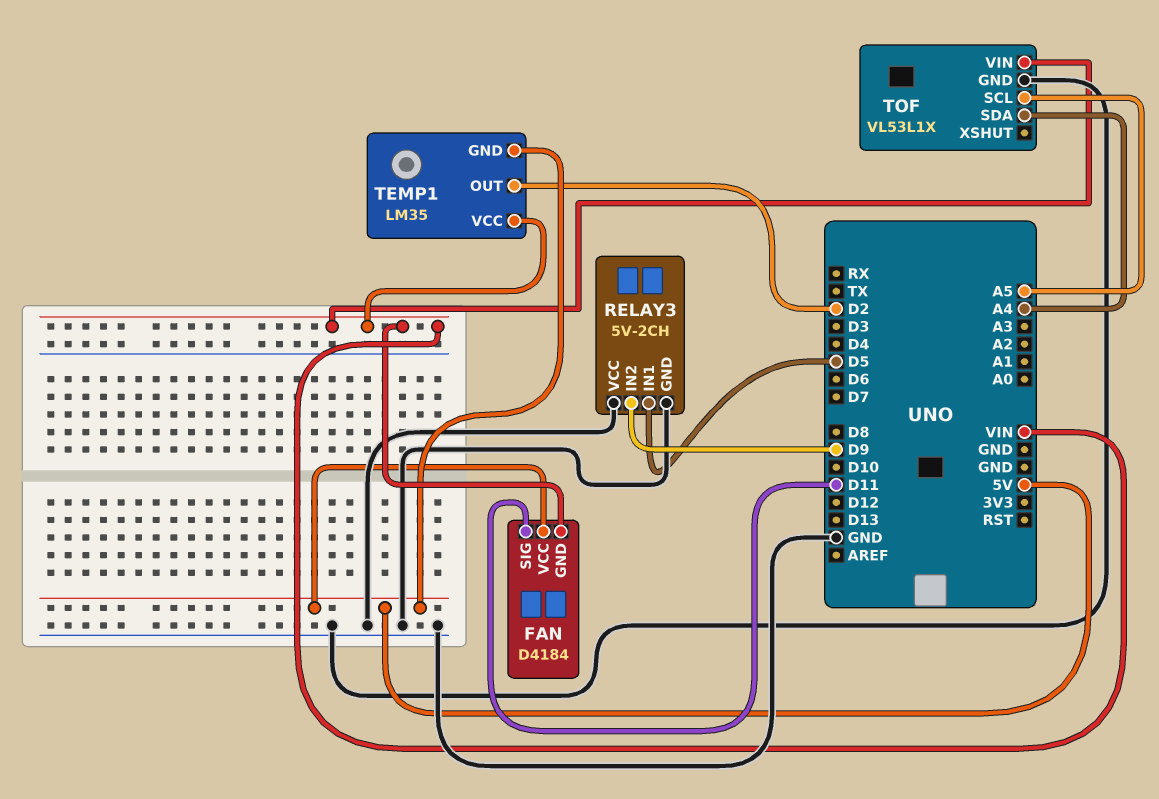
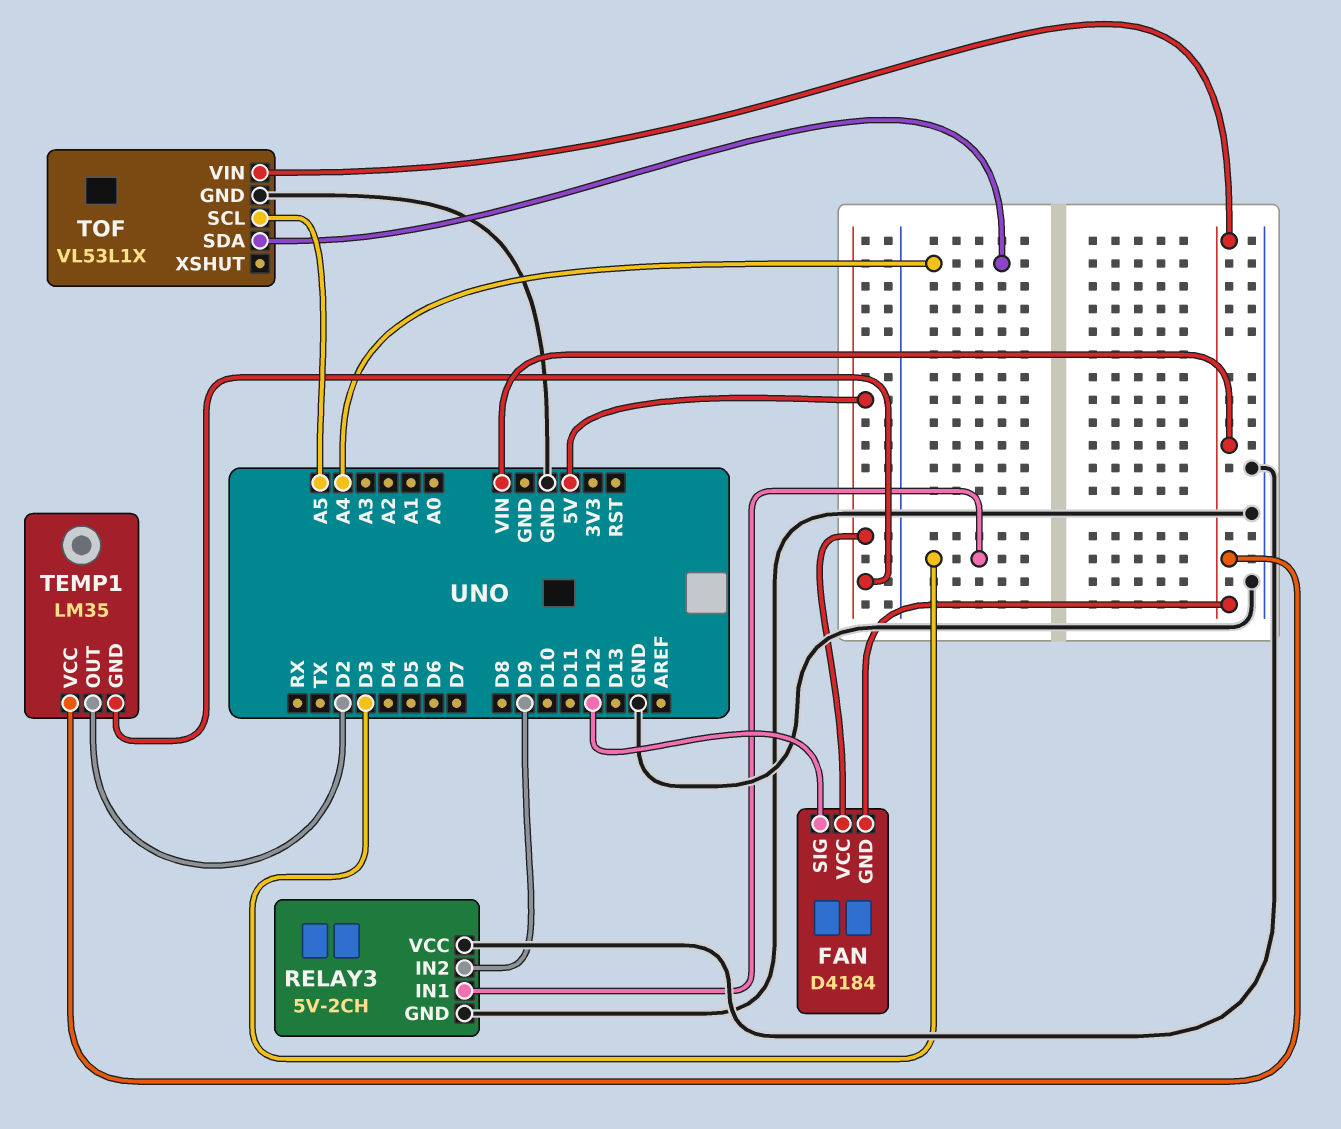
FAN pin SIG: D11 -> D12
RELAY3 pin IN1: D5 -> D3

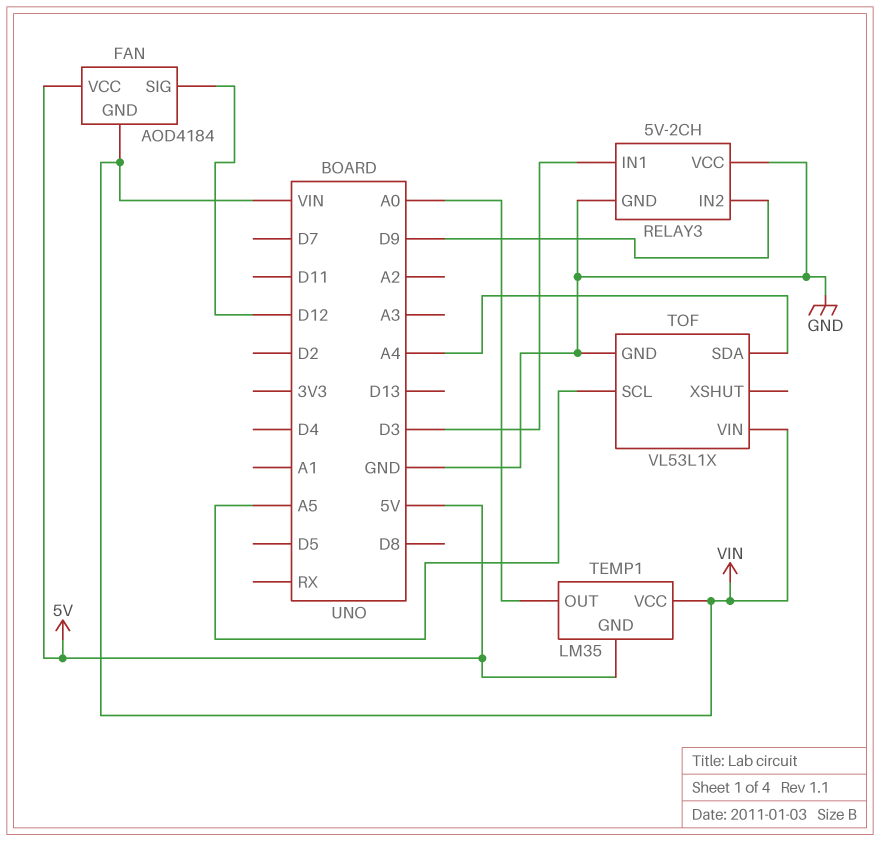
FAN: D4184 -> AOD4184
TEMP1 pin OUT: D2 -> A0

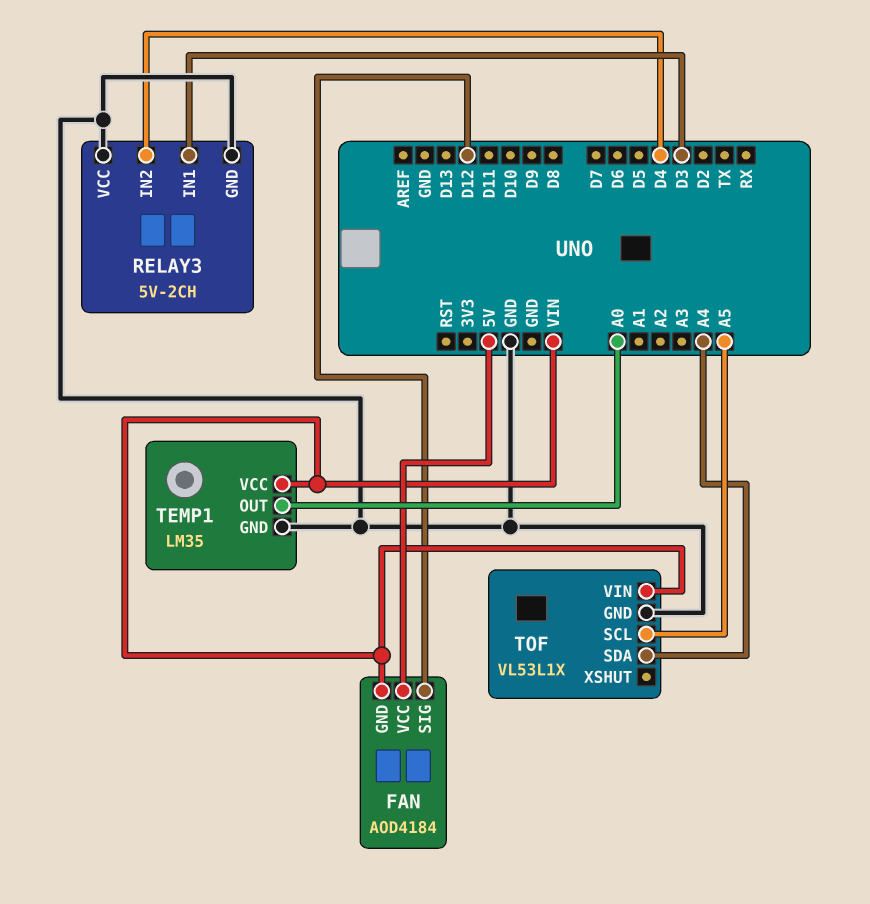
RELAY3 pin IN2: D9 -> D4
TEMP1 pin GND: 5V -> GND

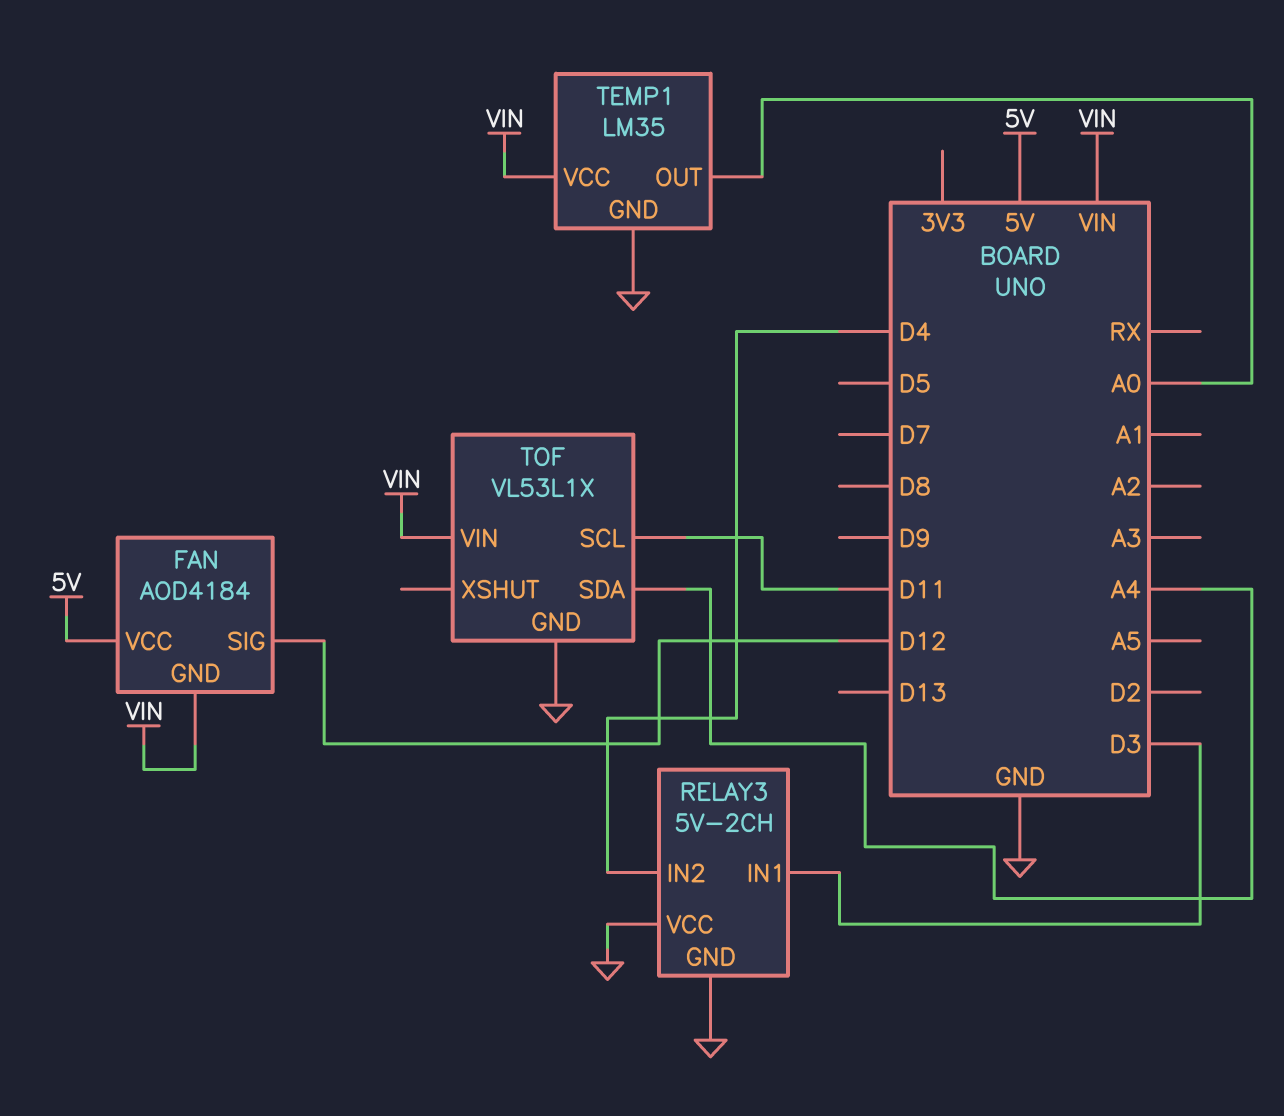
TOF pin SCL: A5 -> D11

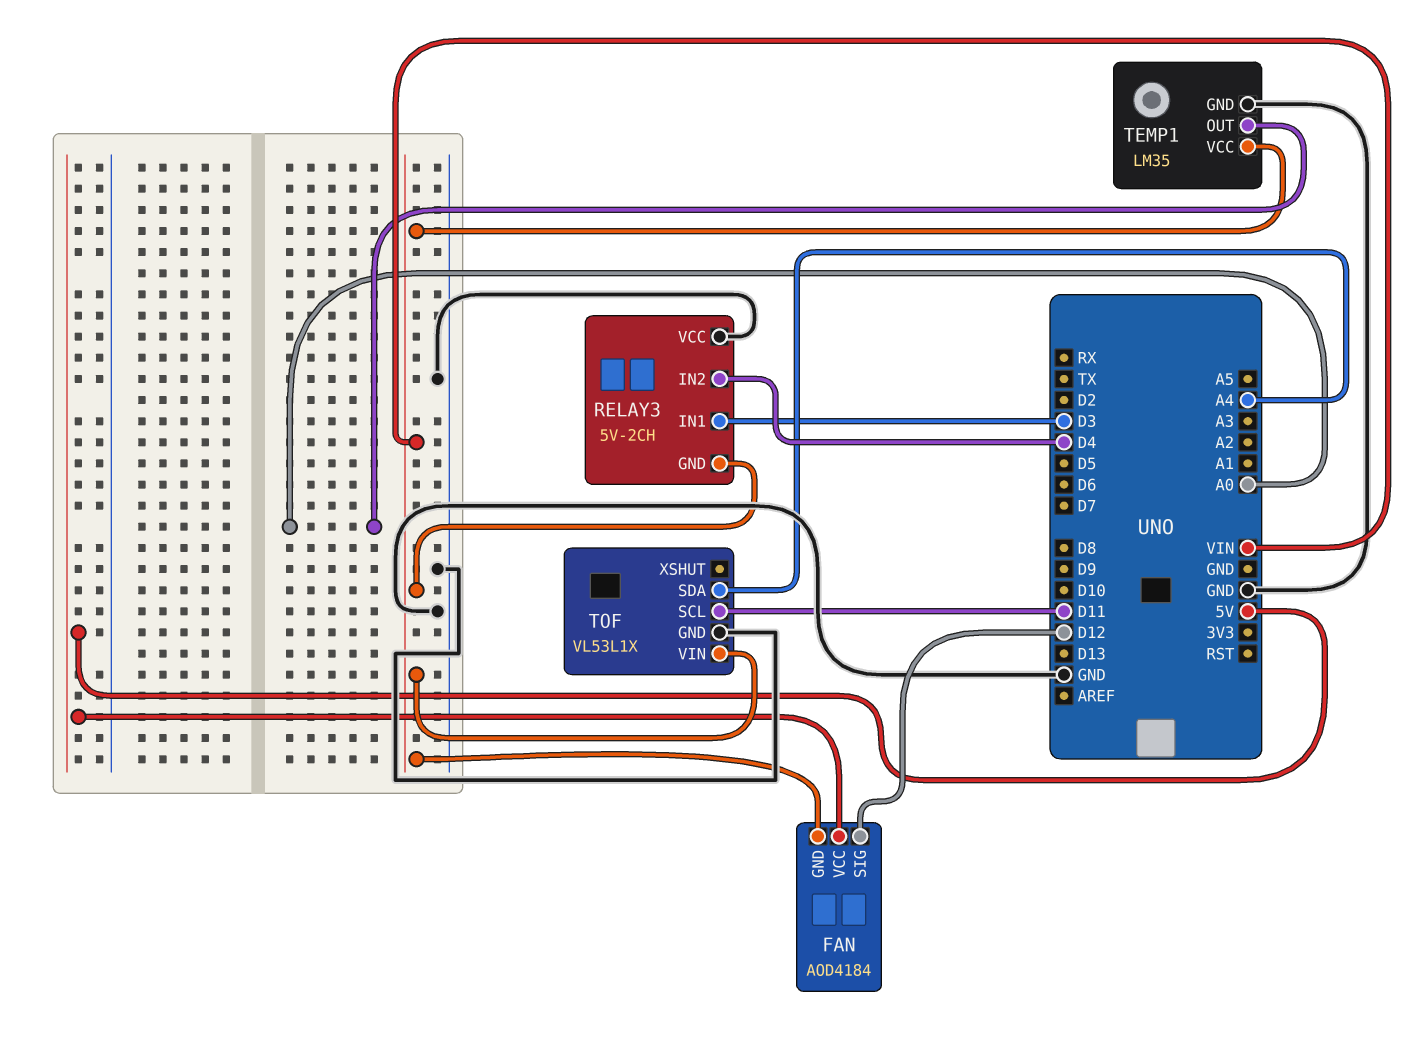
RELAY3 pin GND: GND -> VIN

